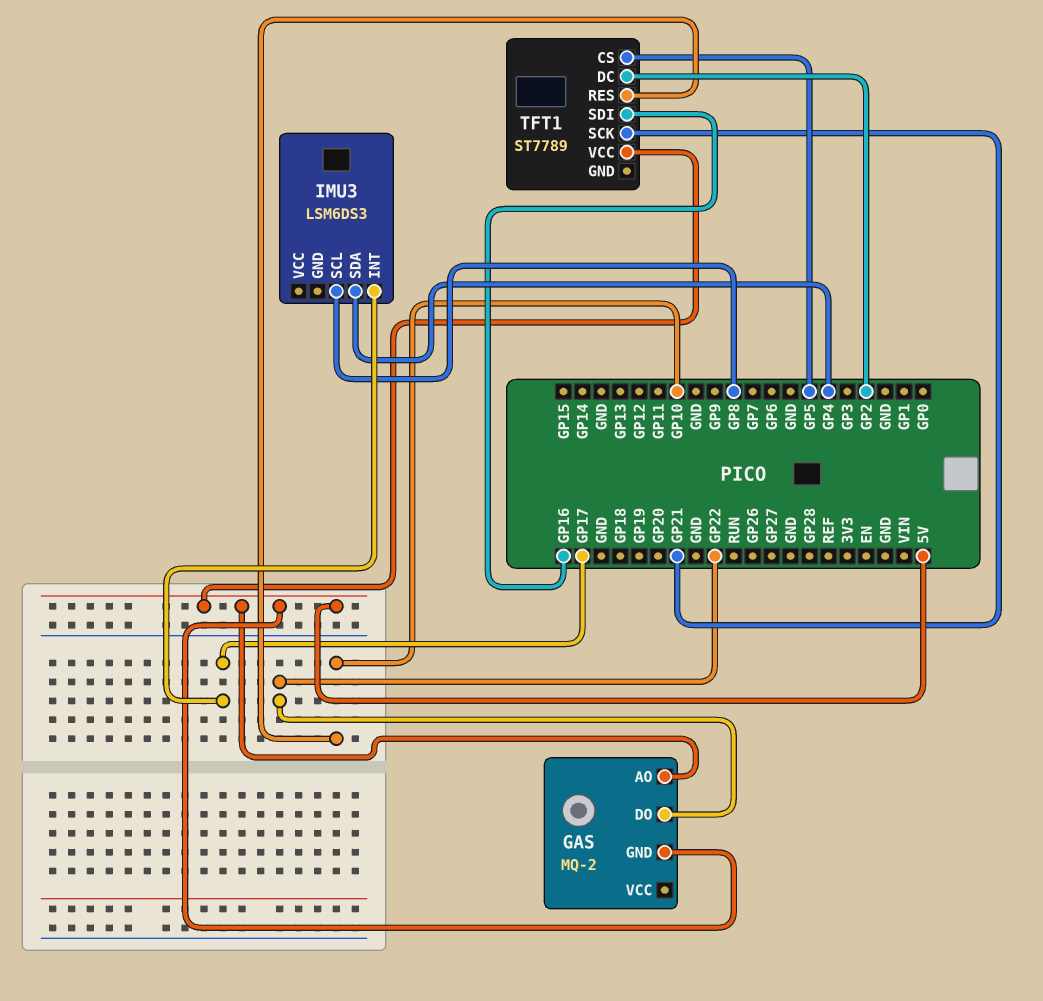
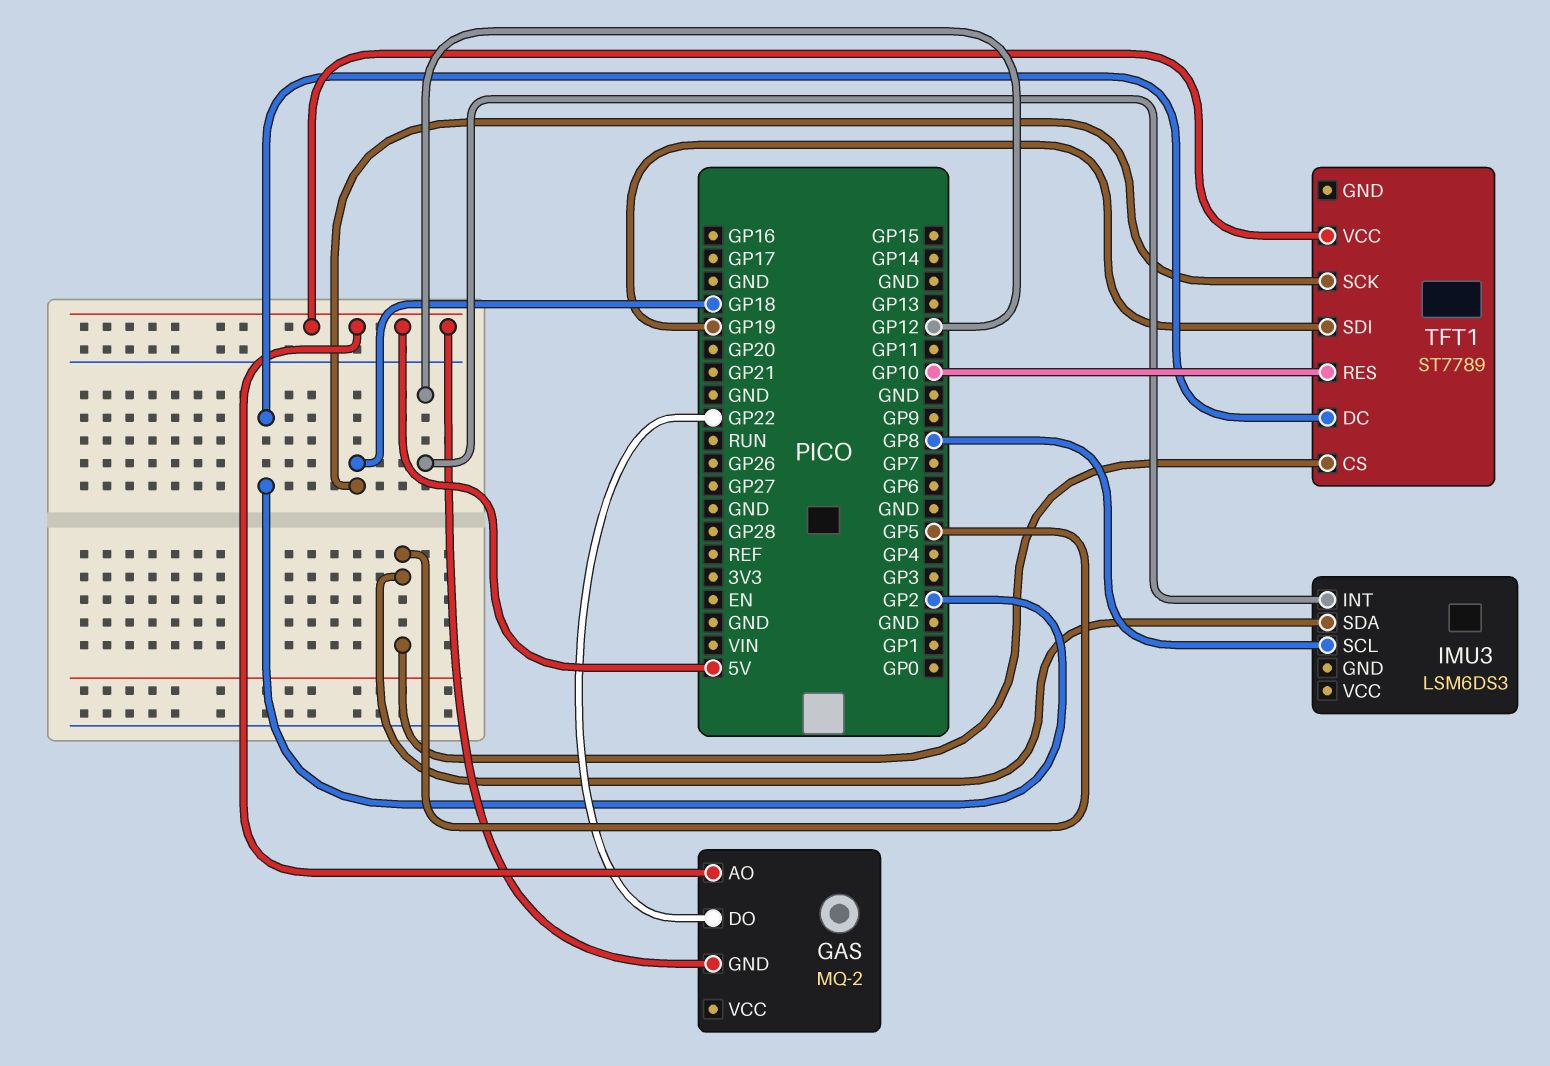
IMU3 pin INT: GP17 -> GP12
IMU3 pin SDA: GP4 -> GP5
TFT1 pin SCK: GP21 -> GP18
TFT1 pin SDI: GP16 -> GP19

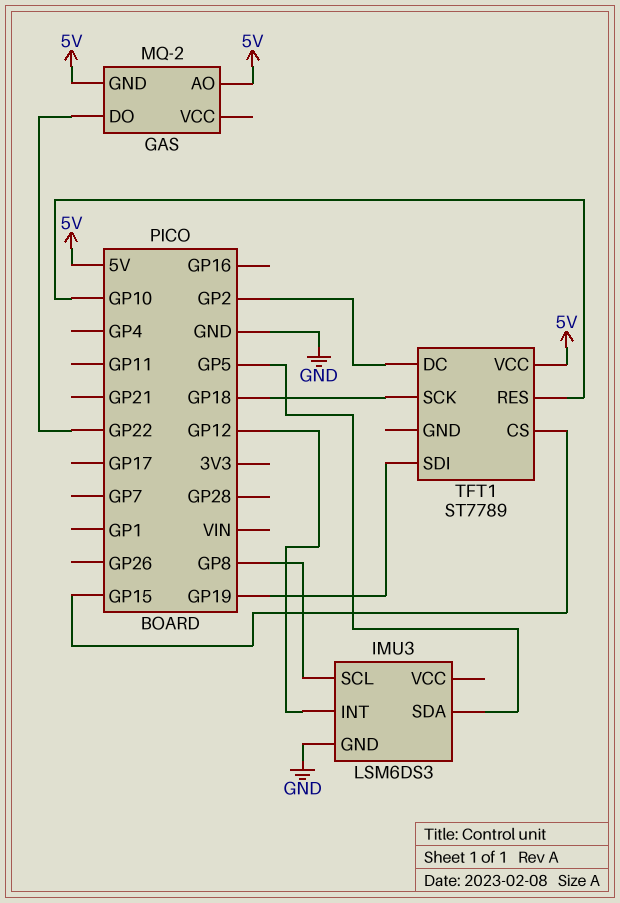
IMU3 pin GND: none -> GND
TFT1 pin CS: GP5 -> GP15

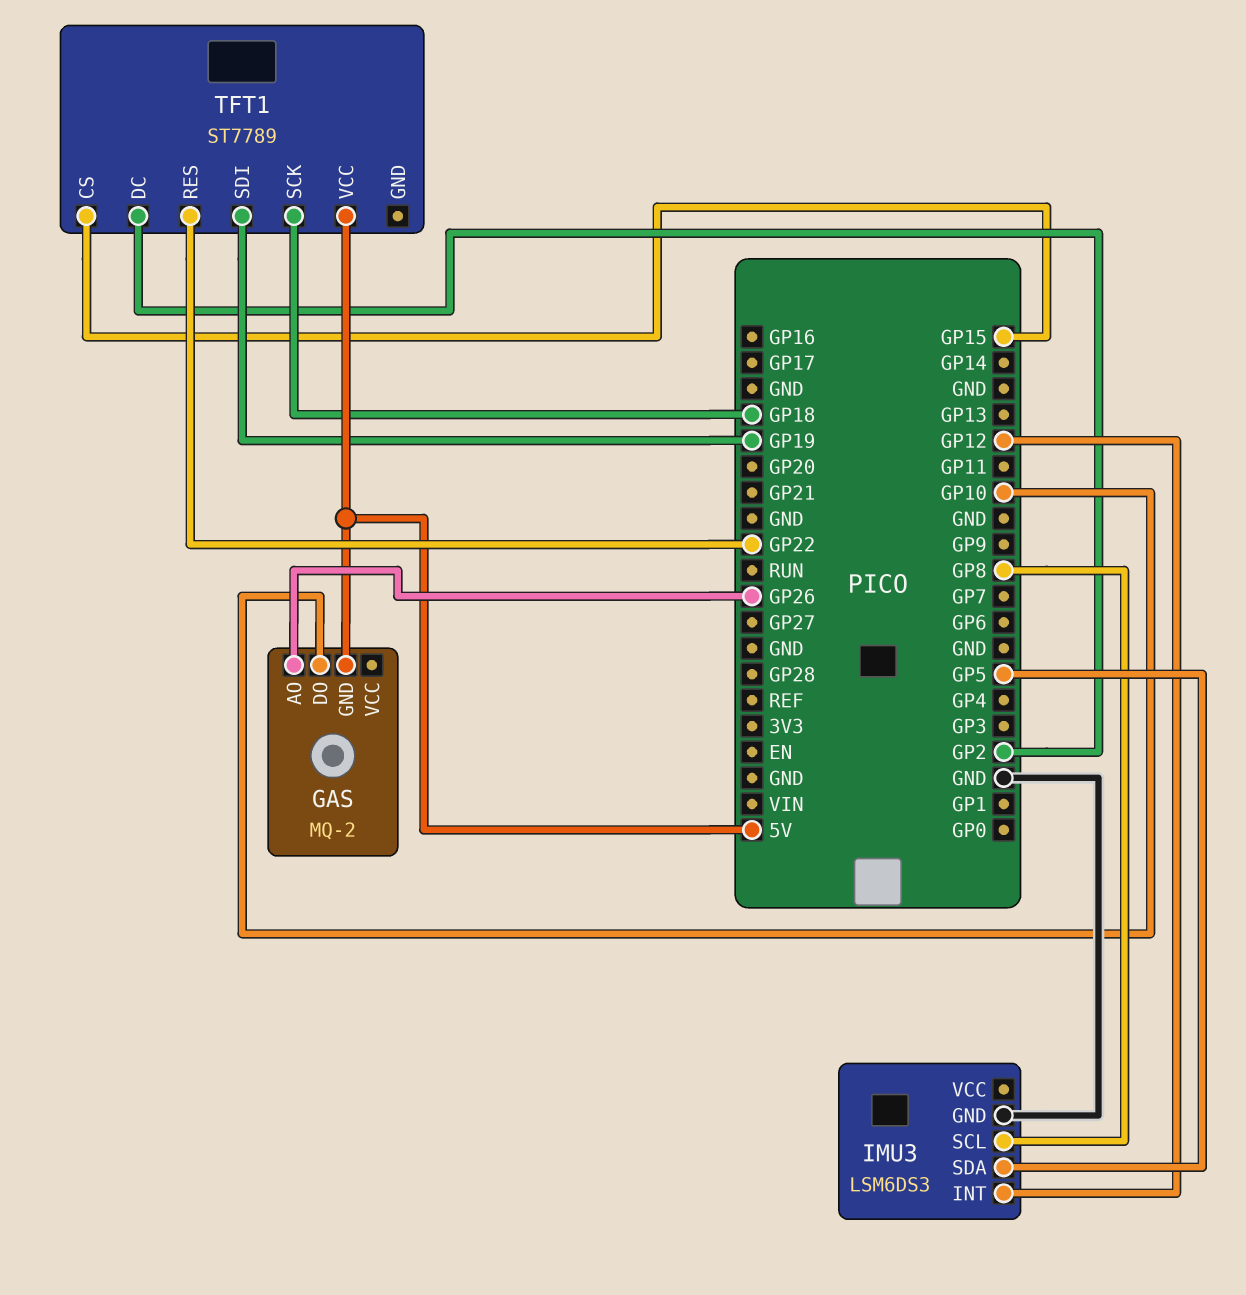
GAS pin AO: 5V -> GP26
GAS pin DO: GP22 -> GP10
TFT1 pin RES: GP10 -> GP22

